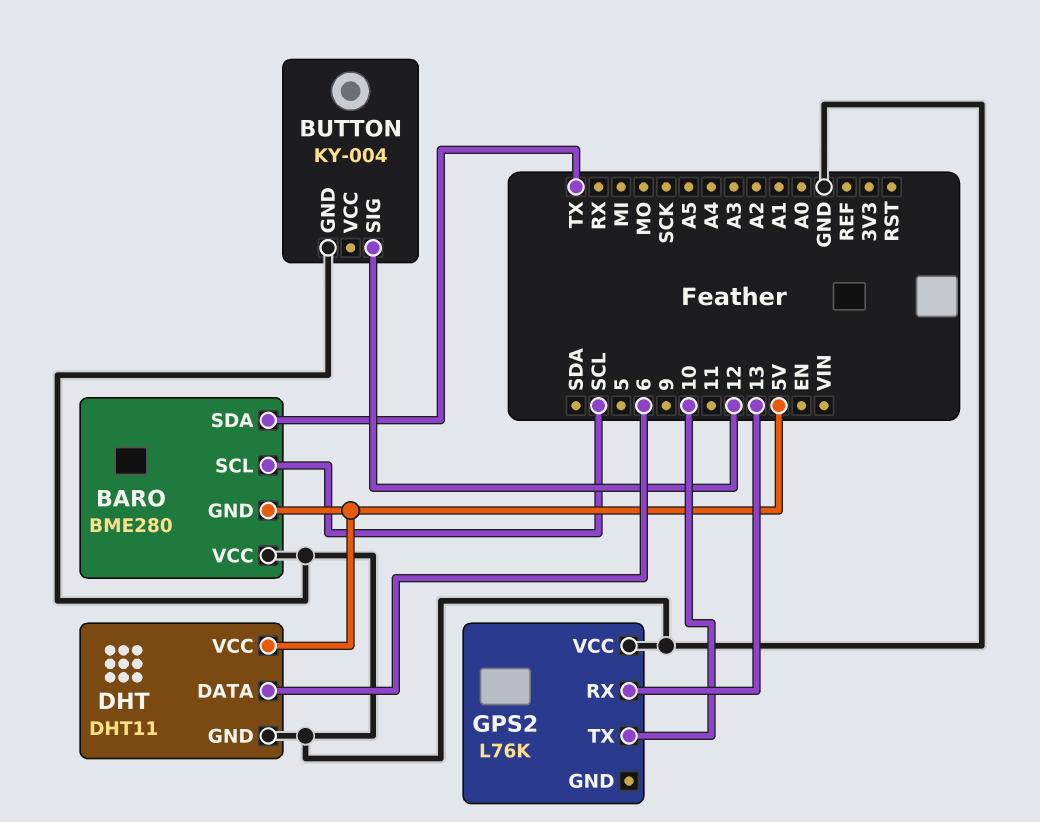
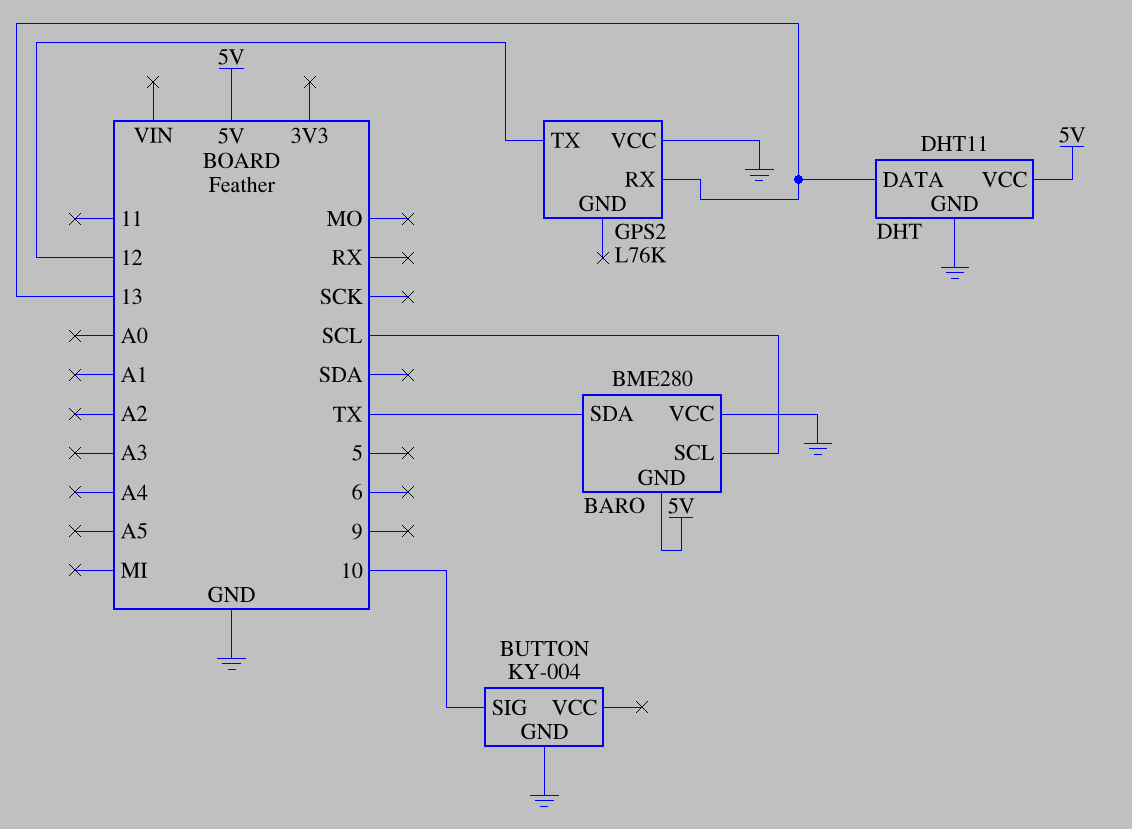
BUTTON pin SIG: 12 -> 10
DHT pin DATA: 6 -> 13
GPS2 pin TX: 10 -> 12

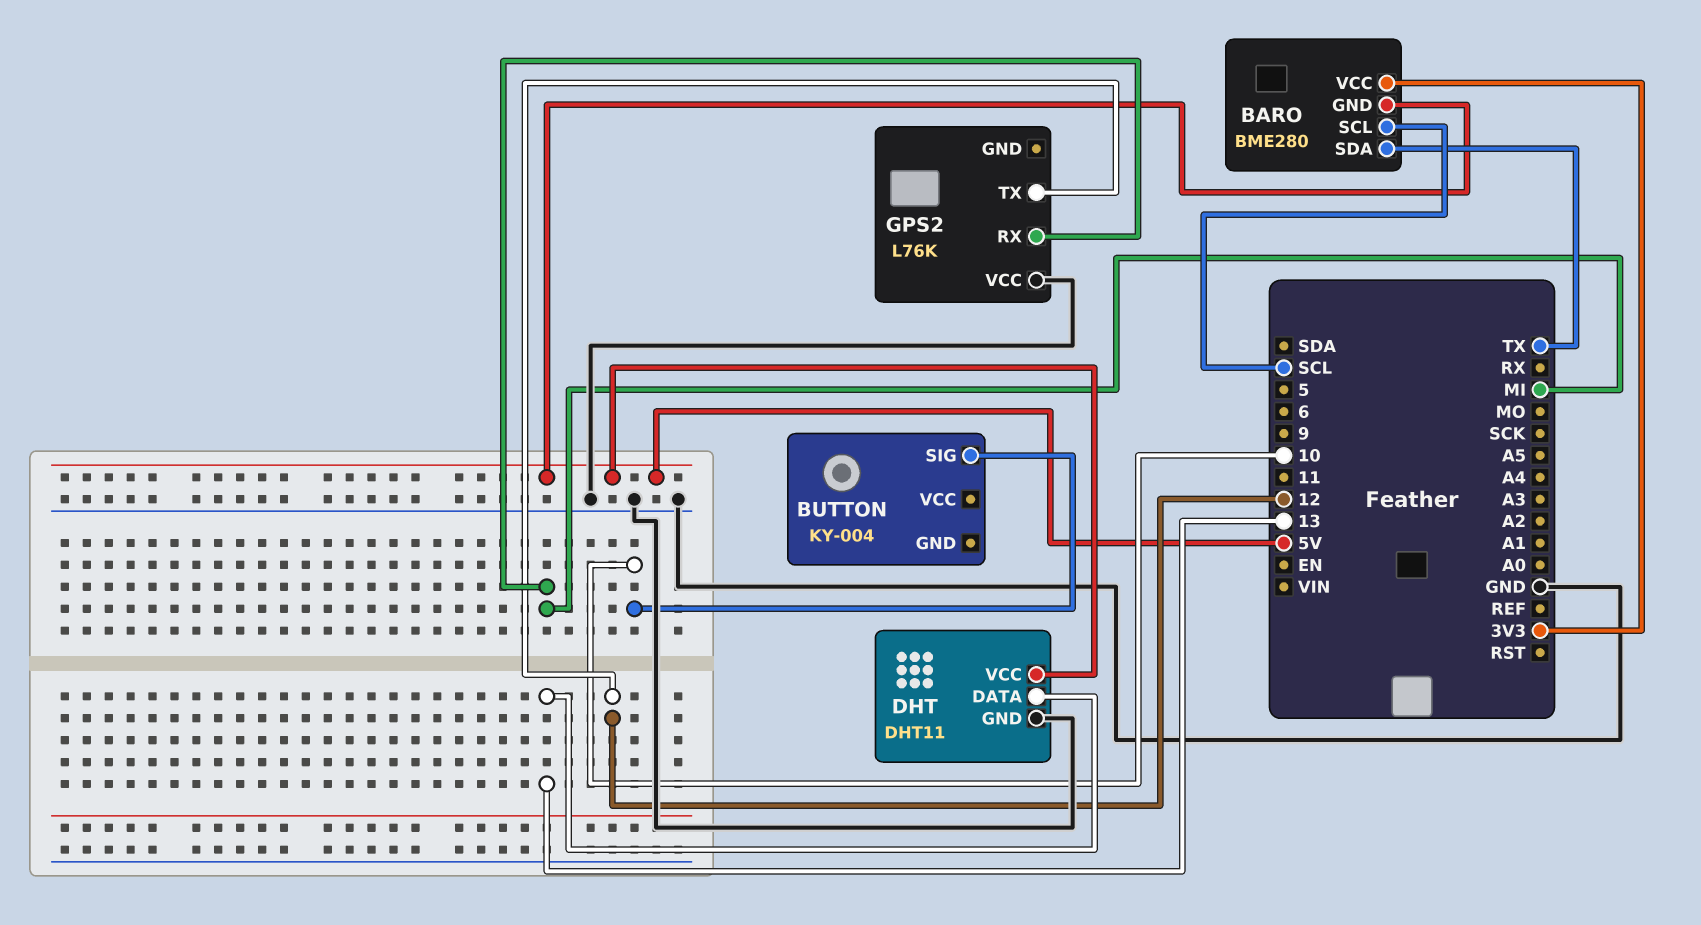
BARO pin VCC: GND -> 3V3
BUTTON pin GND: GND -> none
GPS2 pin RX: 13 -> MI

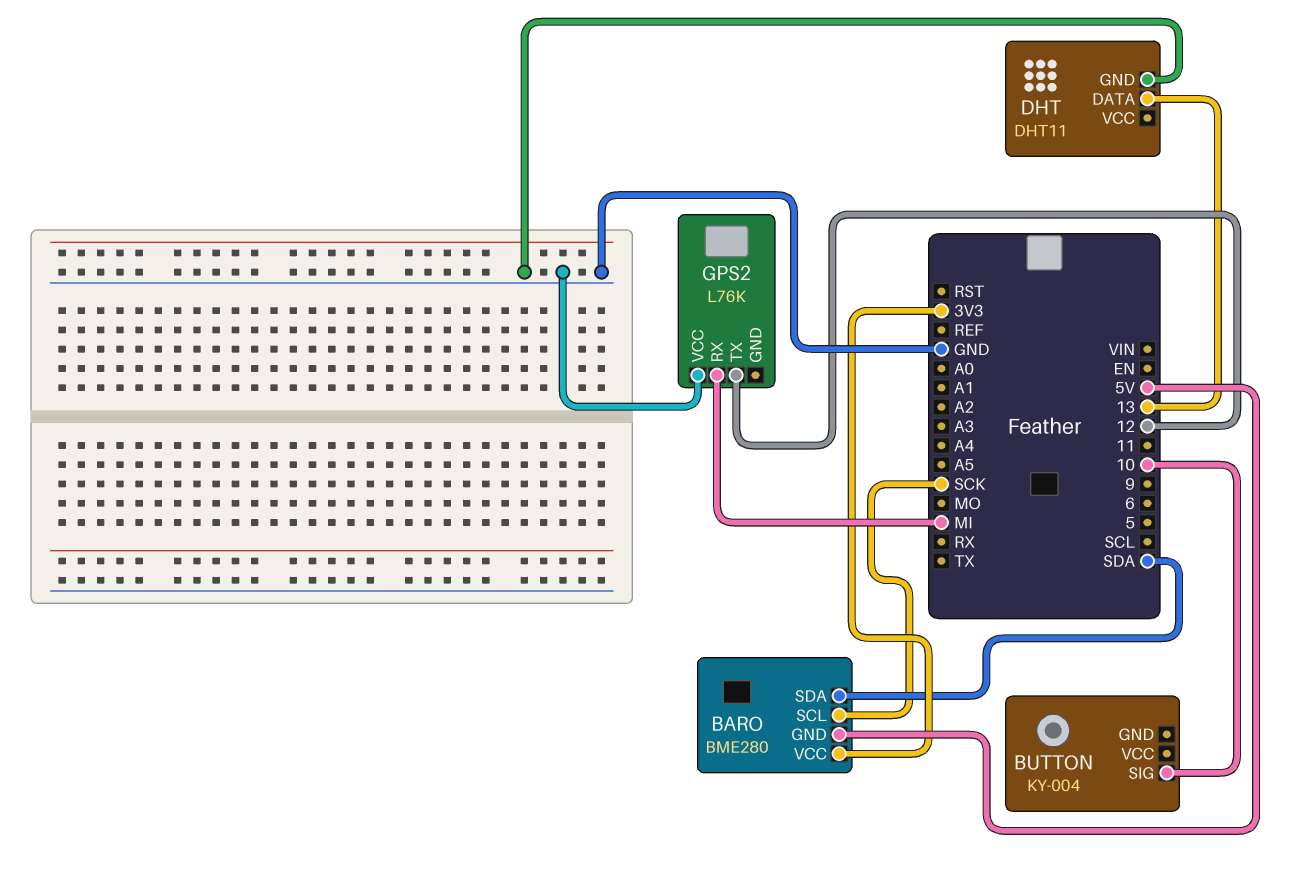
BARO pin SCL: SCL -> SCK
BARO pin SDA: TX -> SDA
DHT pin VCC: 5V -> none

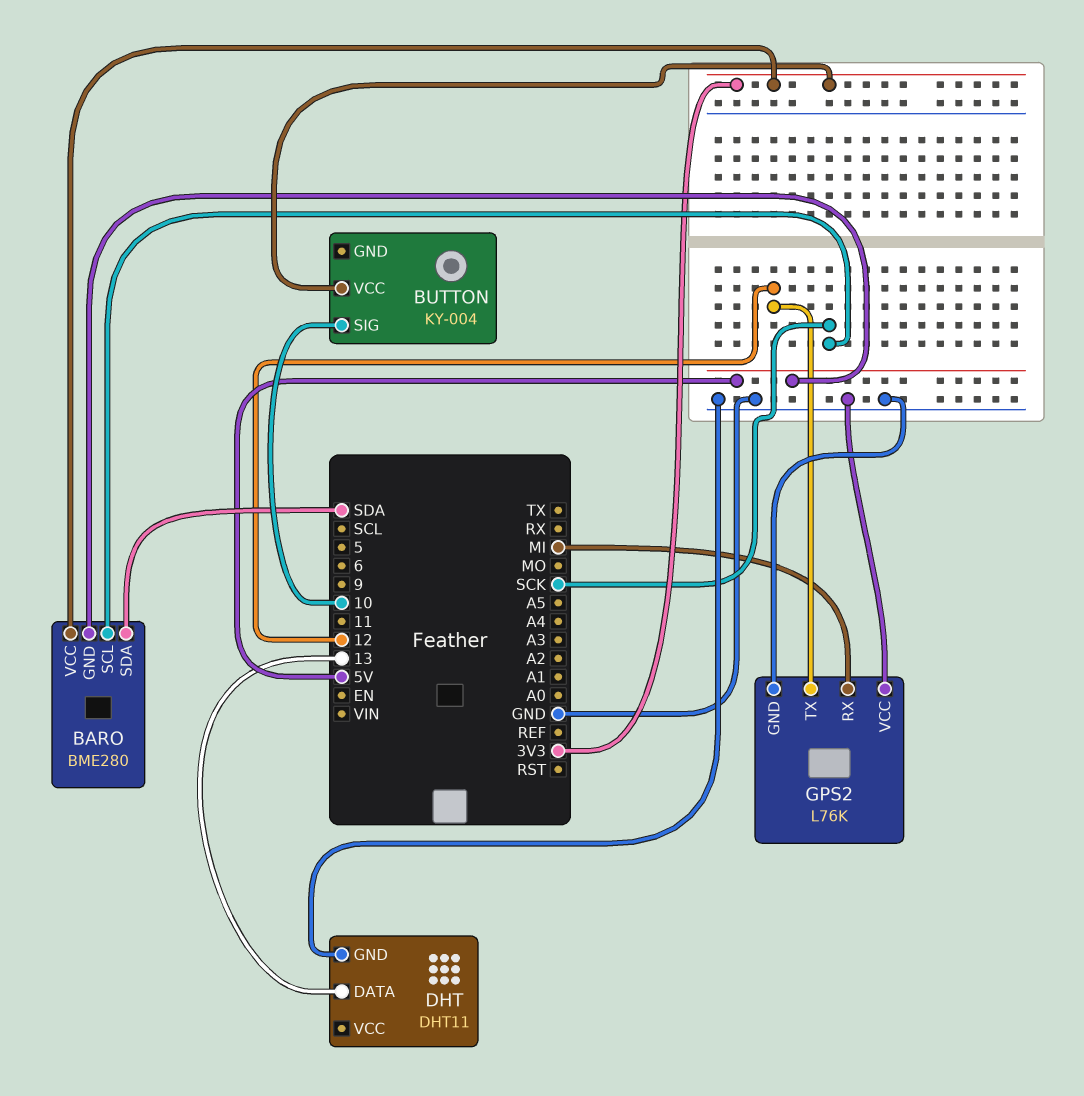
BUTTON pin VCC: none -> 3V3
GPS2 pin GND: none -> GND

